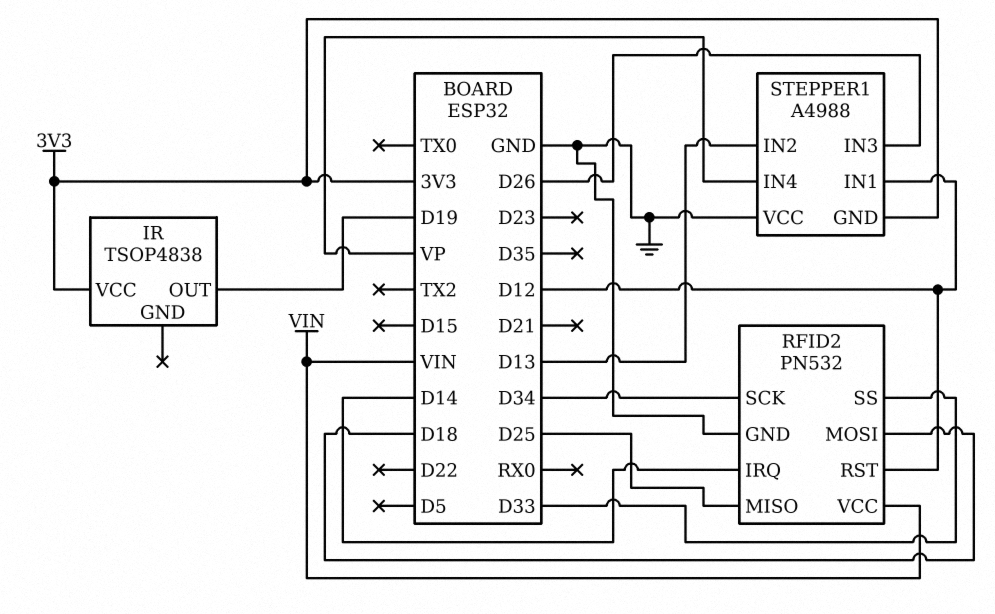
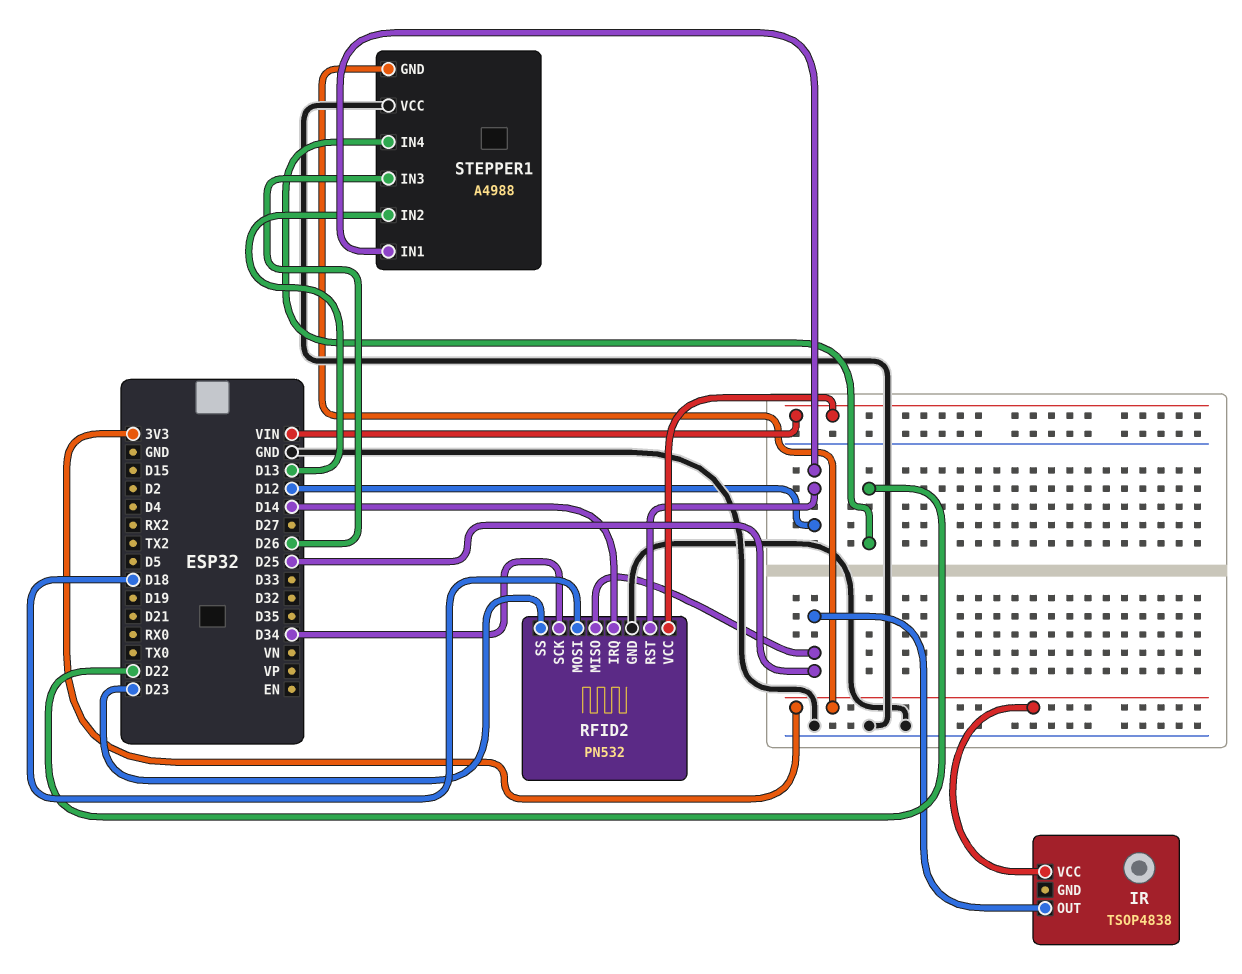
IR pin OUT: D19 -> D25
RFID2 pin SS: D33 -> D23
STEPPER1 pin IN4: VP -> D22

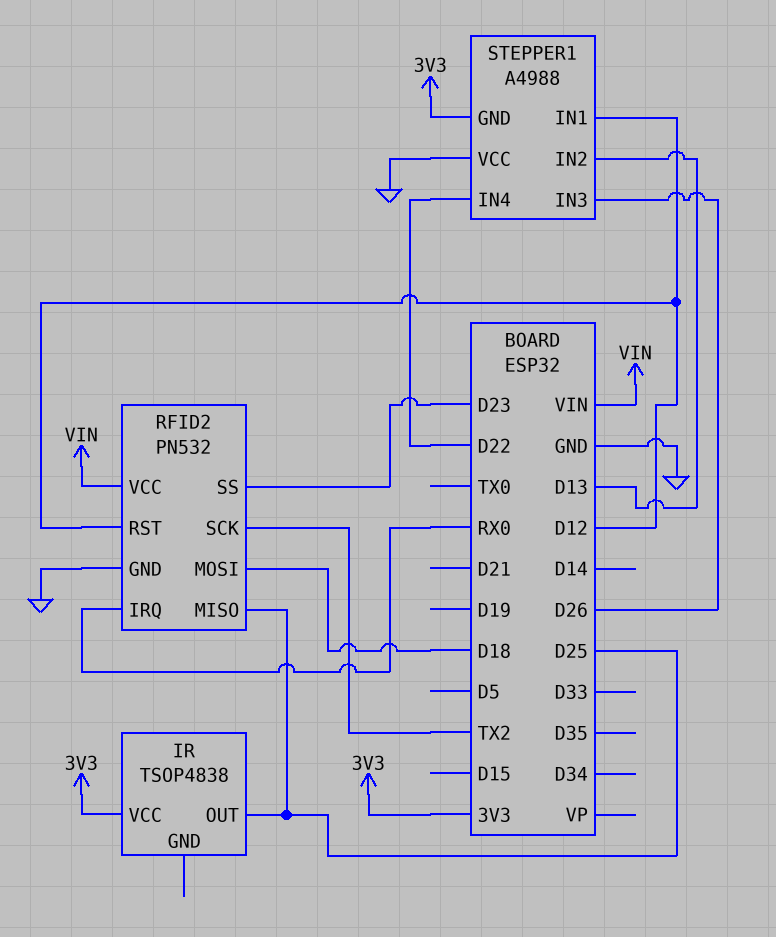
RFID2 pin IRQ: D14 -> RX0
RFID2 pin SCK: D34 -> TX2

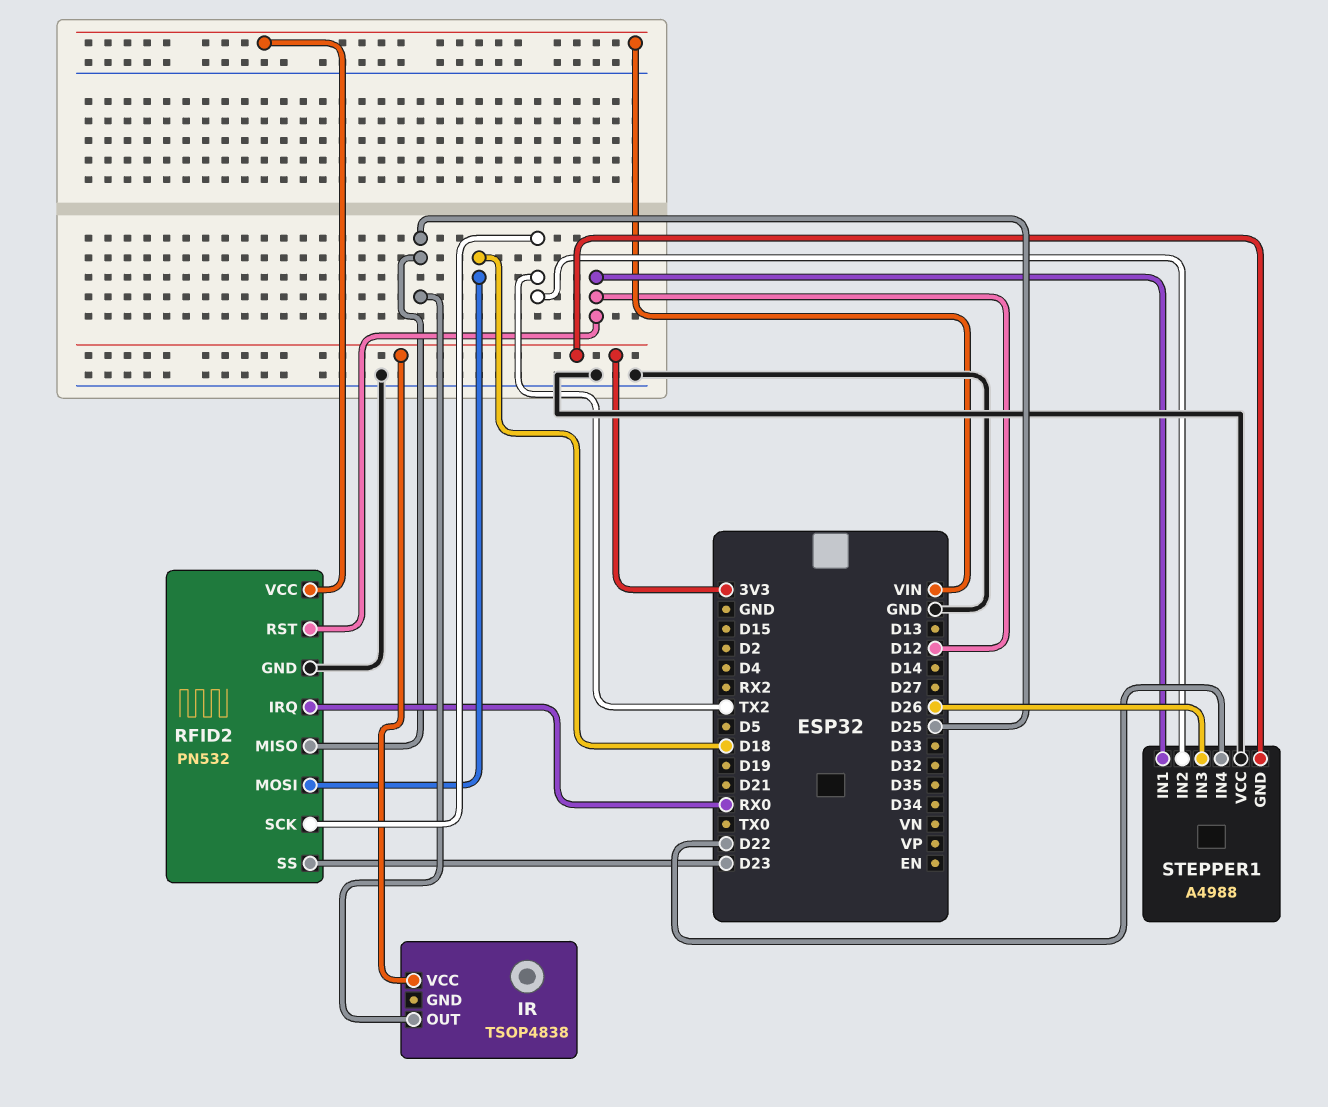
STEPPER1 pin IN2: D13 -> TX2

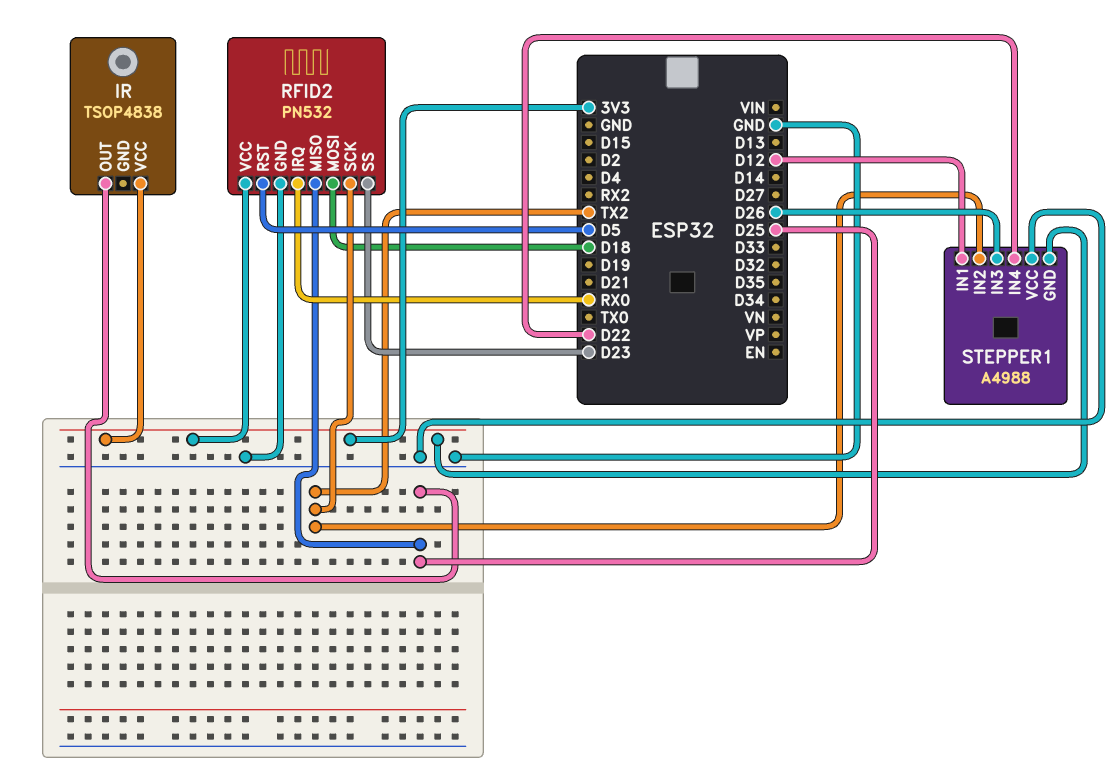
RFID2 pin RST: D12 -> D5
RFID2 pin VCC: VIN -> 3V3

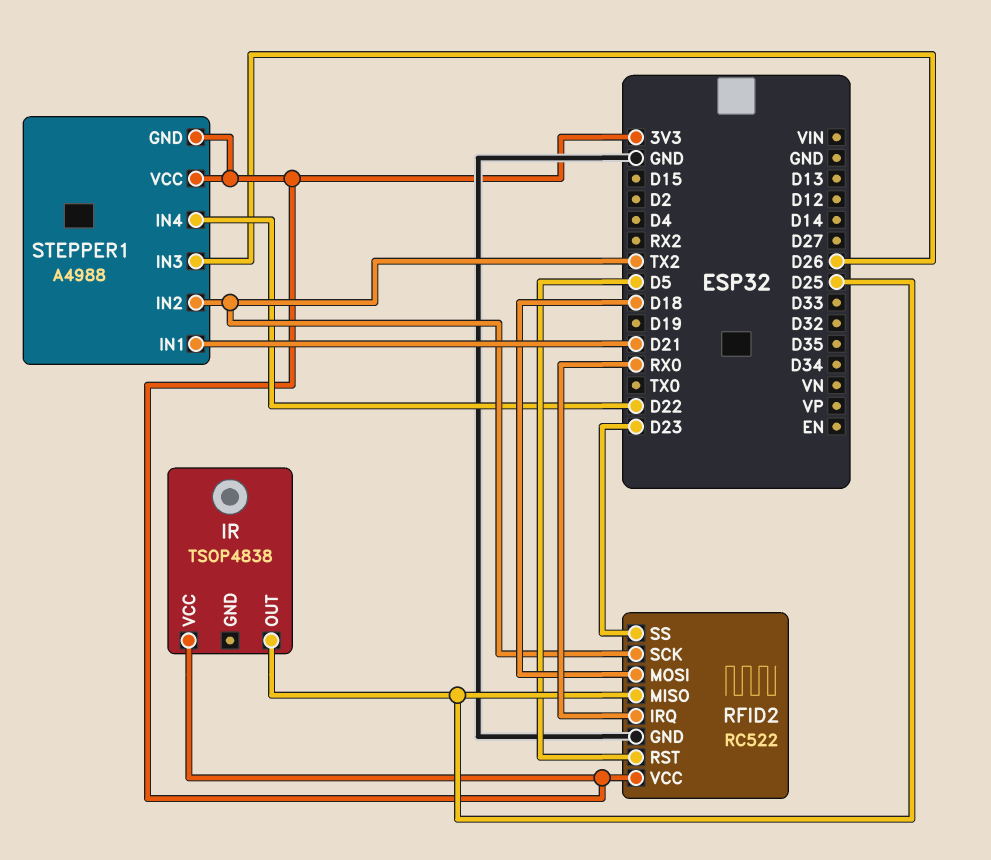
RFID2: PN532 -> RC522
STEPPER1 pin IN1: D12 -> D21
STEPPER1 pin VCC: GND -> 3V3

